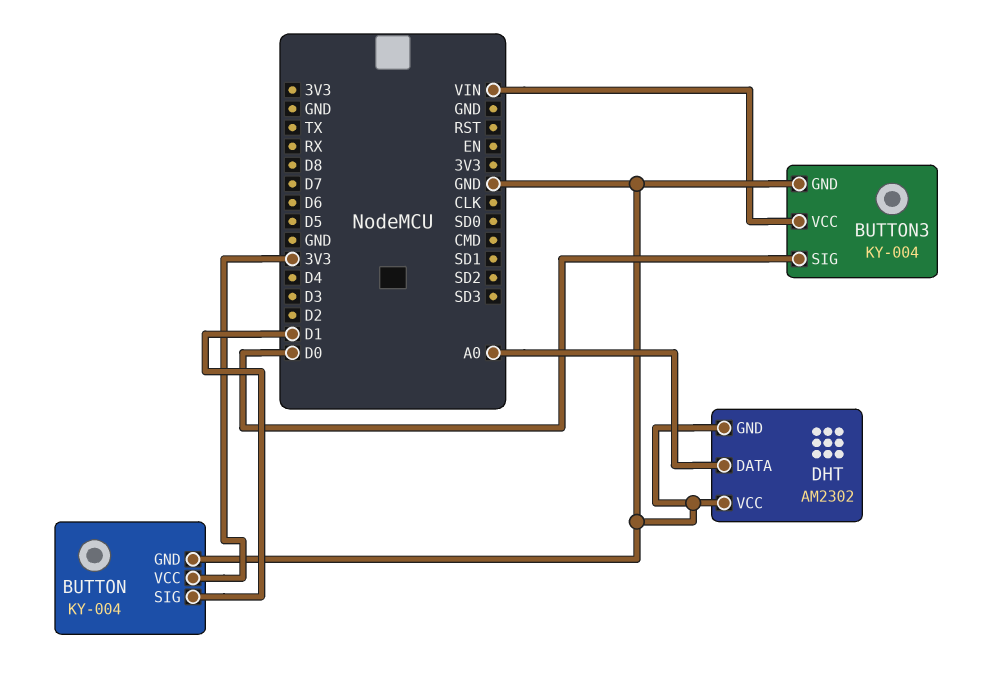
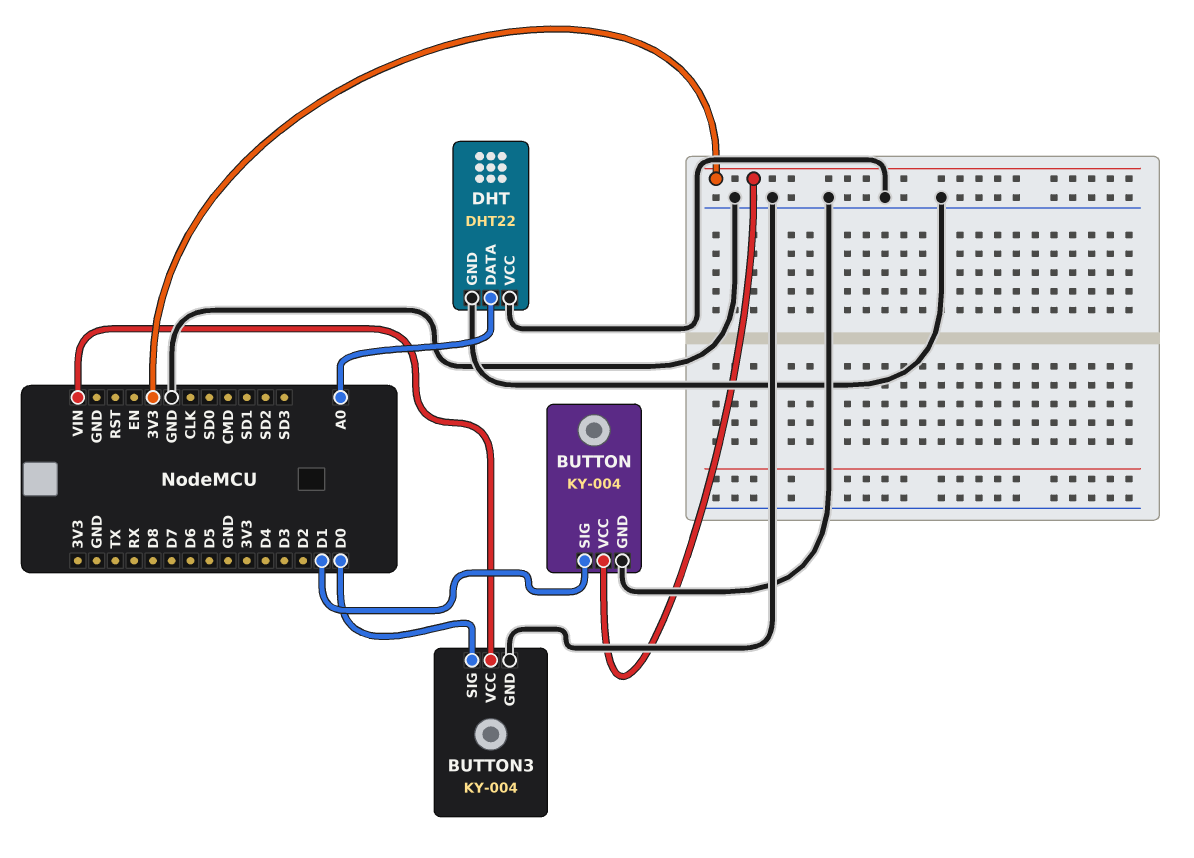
DHT: AM2302 -> DHT22

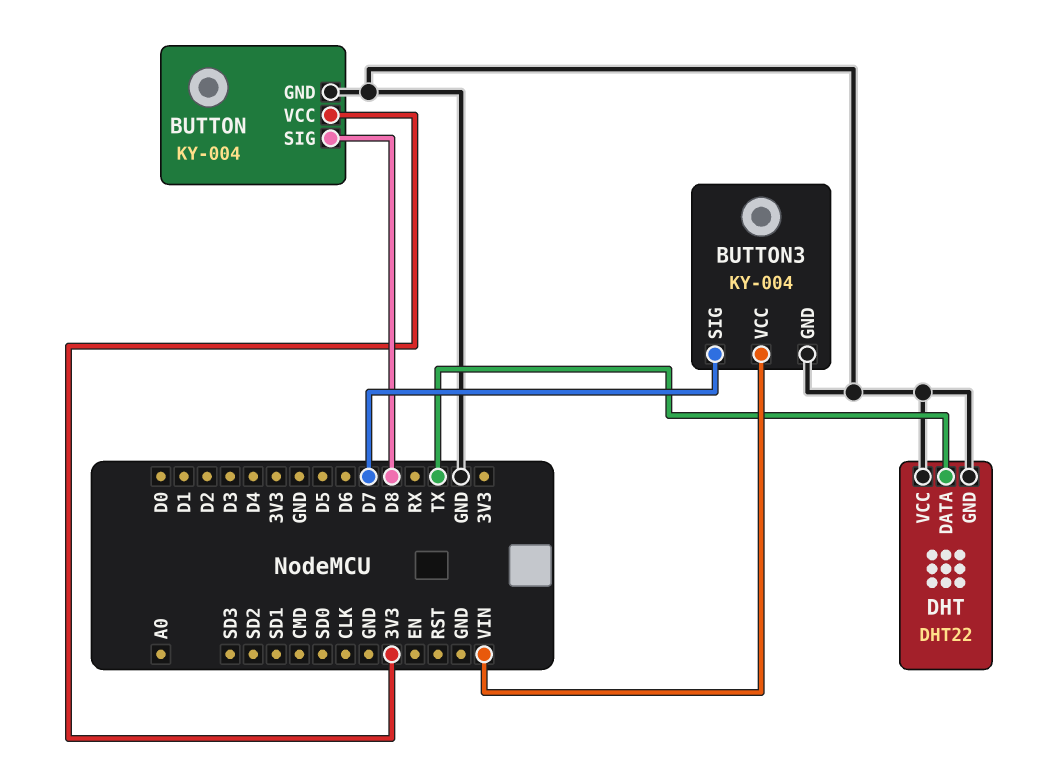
BUTTON pin SIG: D1 -> D8
BUTTON3 pin SIG: D0 -> D7
DHT pin DATA: A0 -> TX

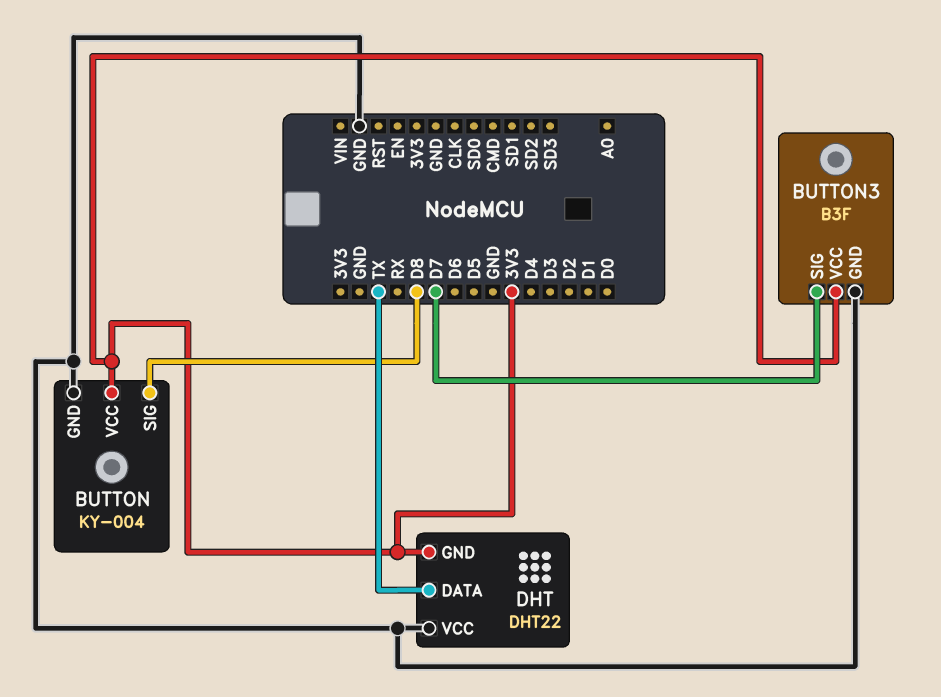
BUTTON3: KY-004 -> B3F
BUTTON3 pin VCC: VIN -> 3V3
DHT pin GND: GND -> 3V3

